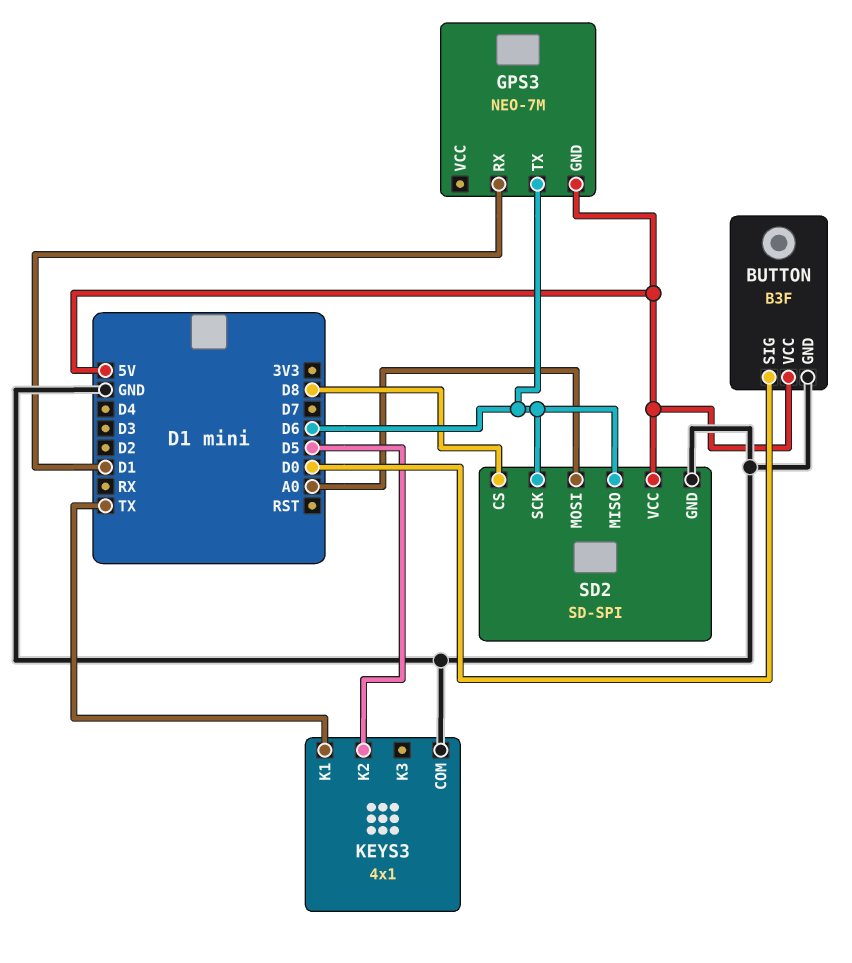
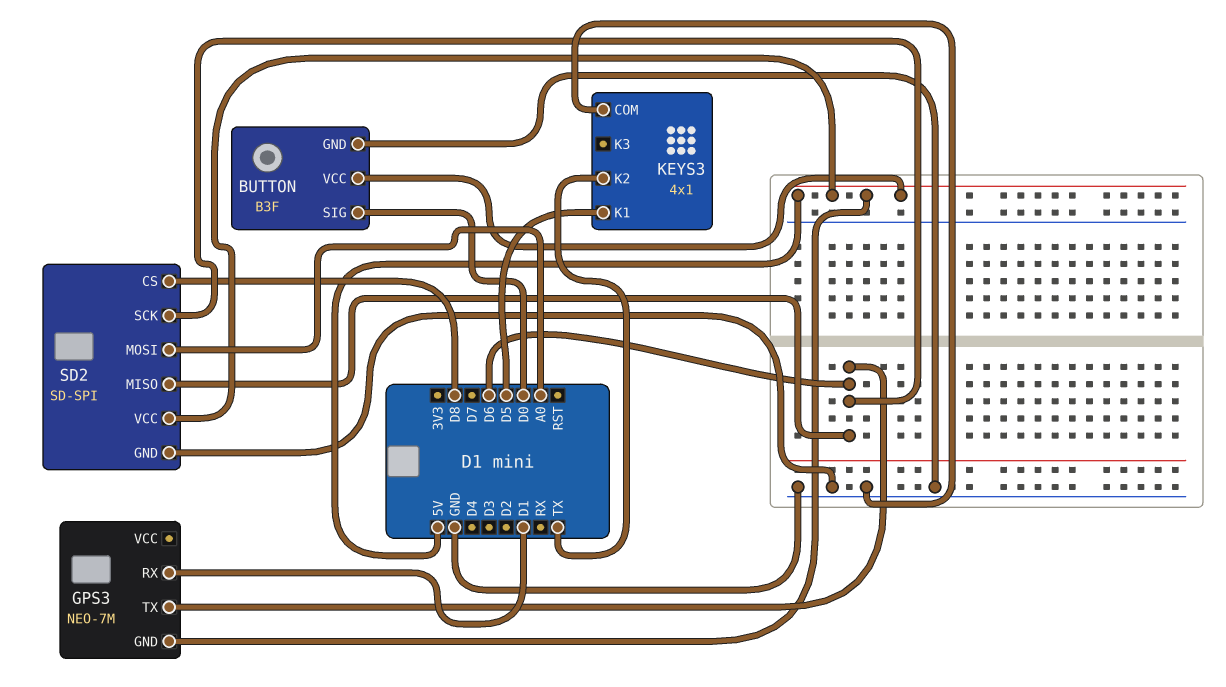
KEYS3 pin K1: TX -> D5
KEYS3 pin K2: D5 -> TX

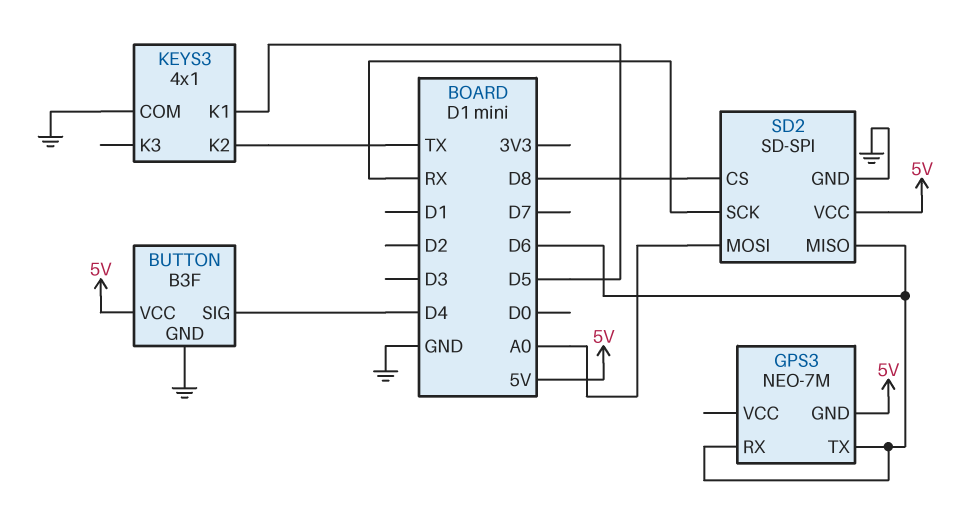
BUTTON pin SIG: D0 -> D4
GPS3 pin RX: D1 -> D6
SD2 pin SCK: D6 -> RX

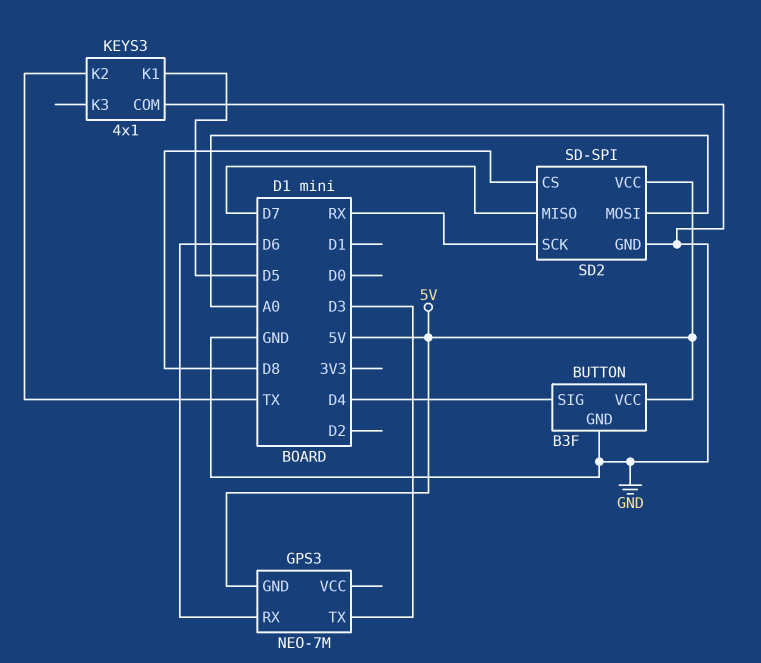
GPS3 pin TX: D6 -> D3
SD2 pin MISO: D6 -> D7

